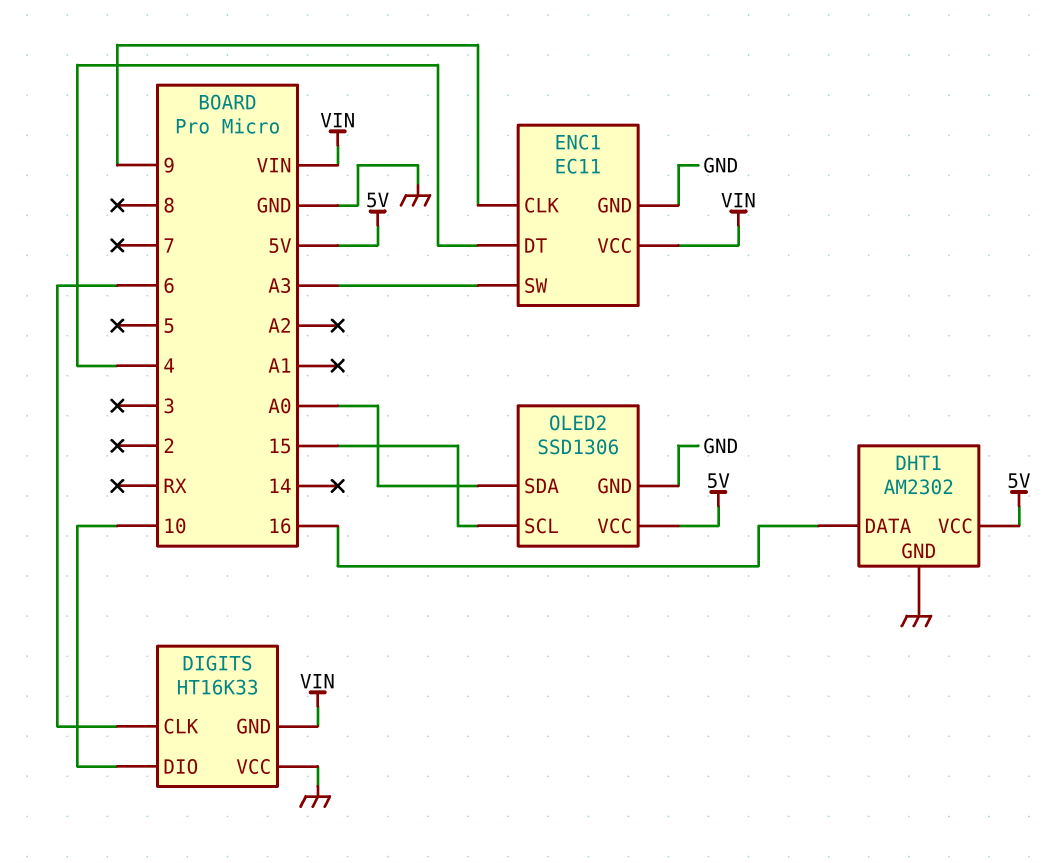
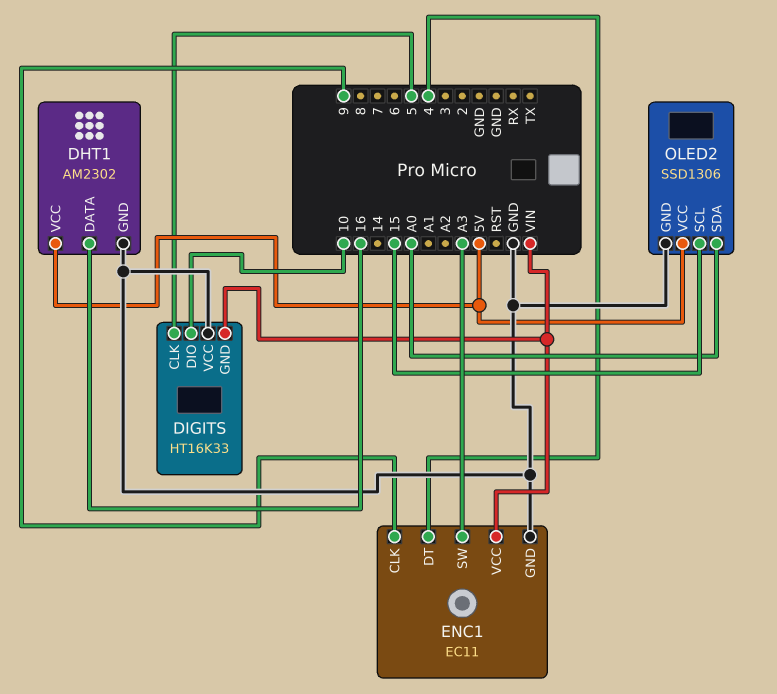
DIGITS pin CLK: 6 -> 5

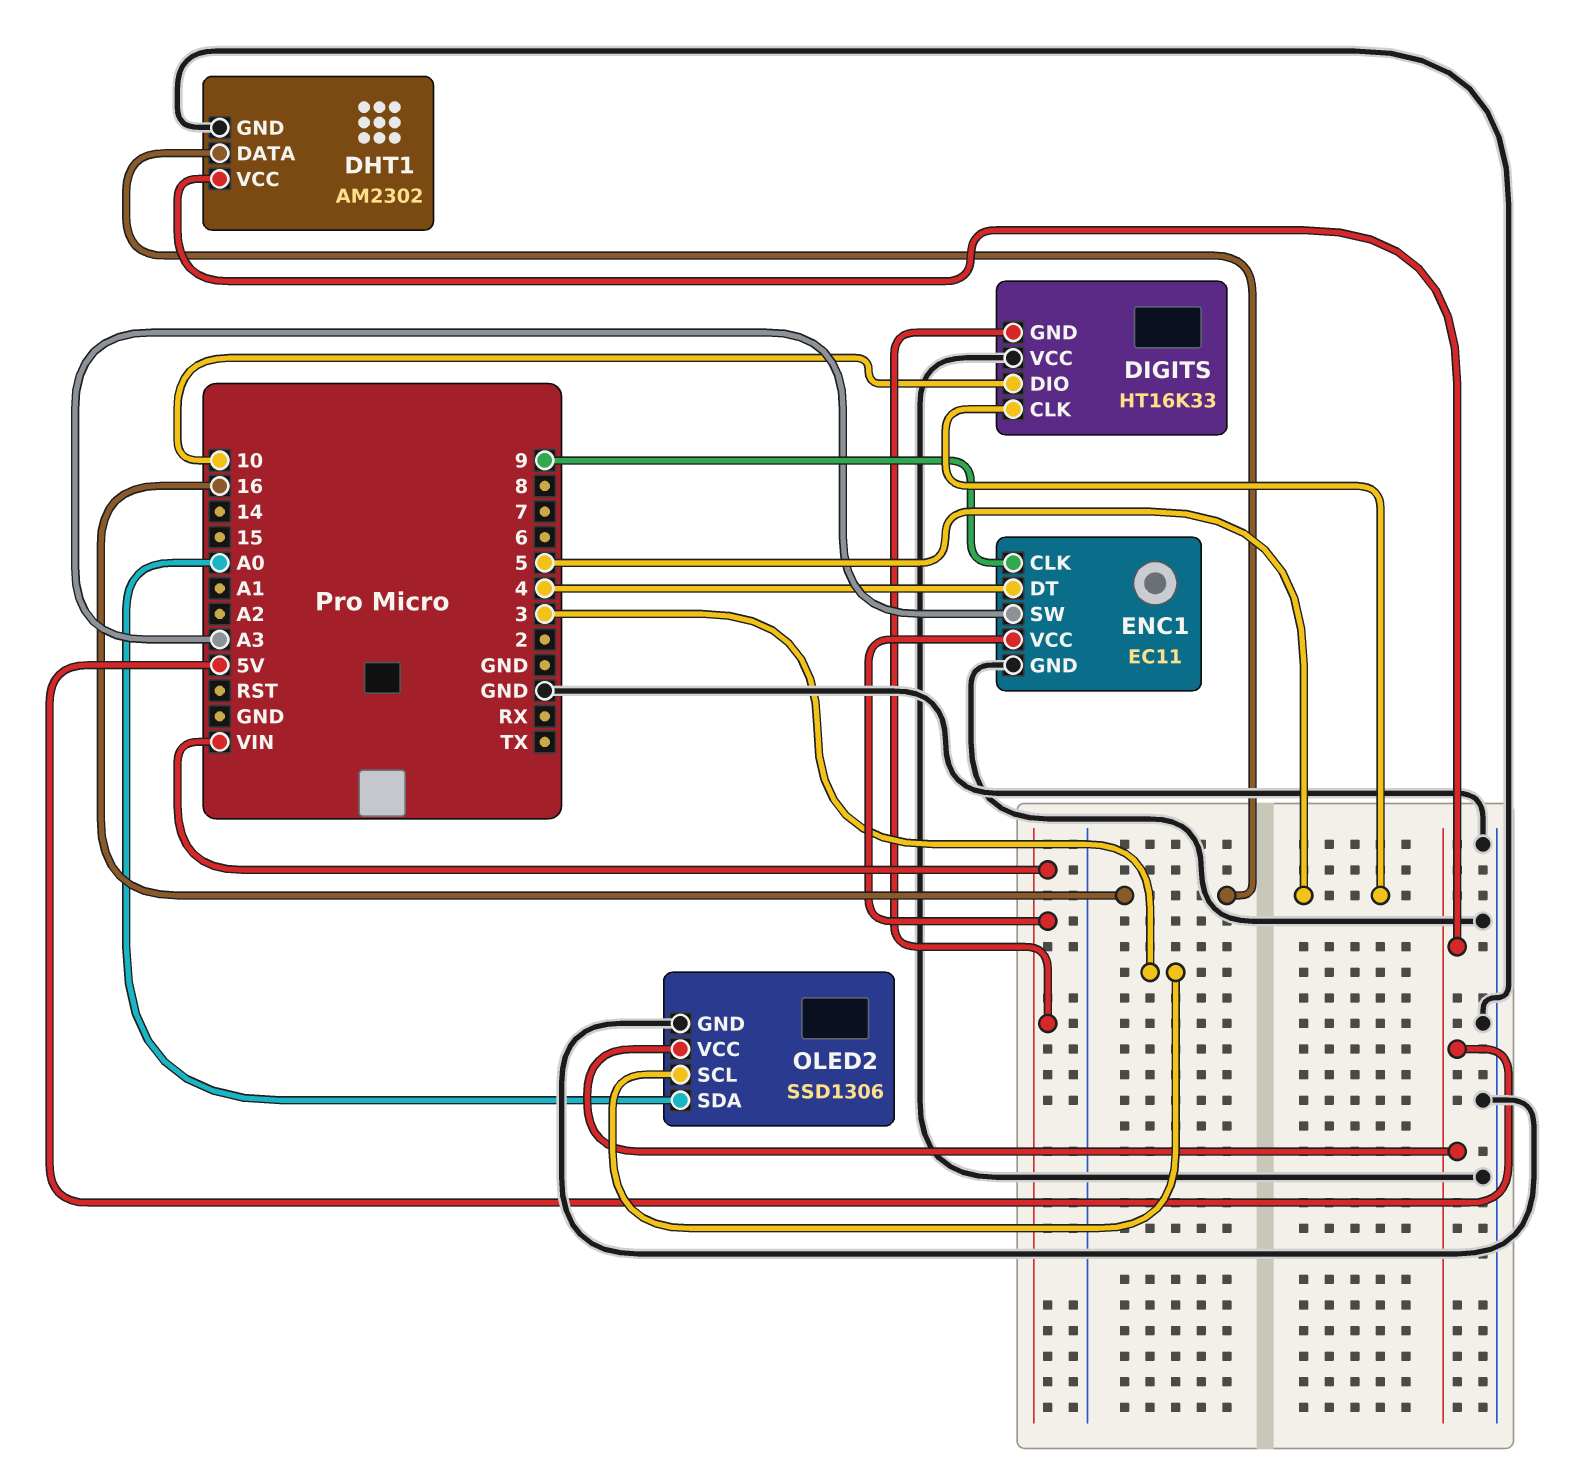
OLED2 pin SCL: 15 -> 3

